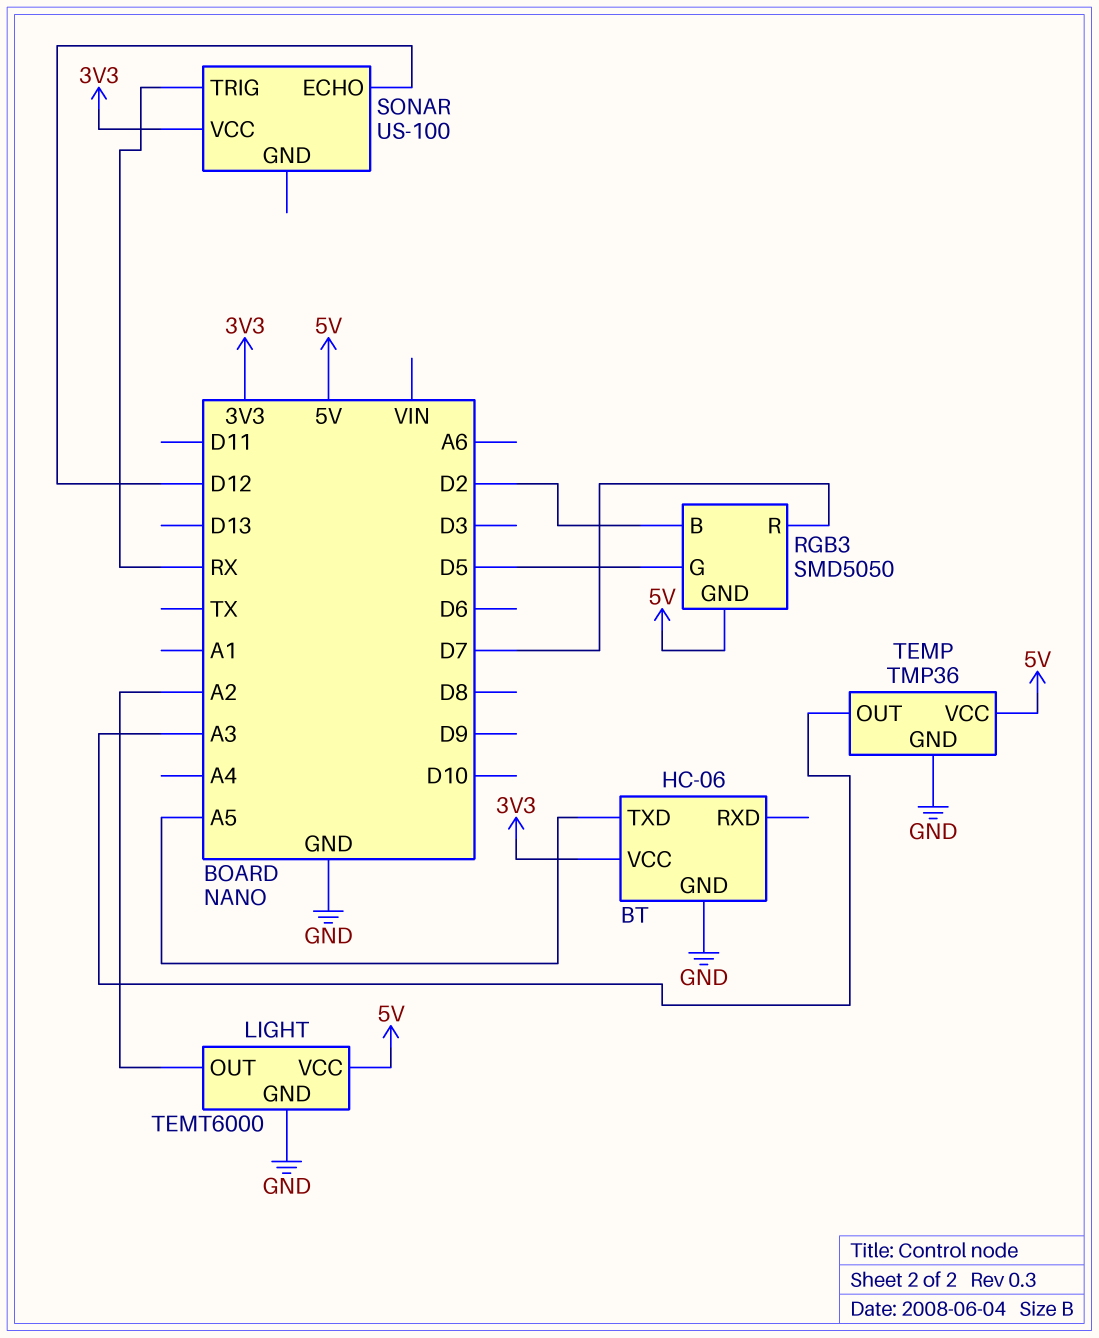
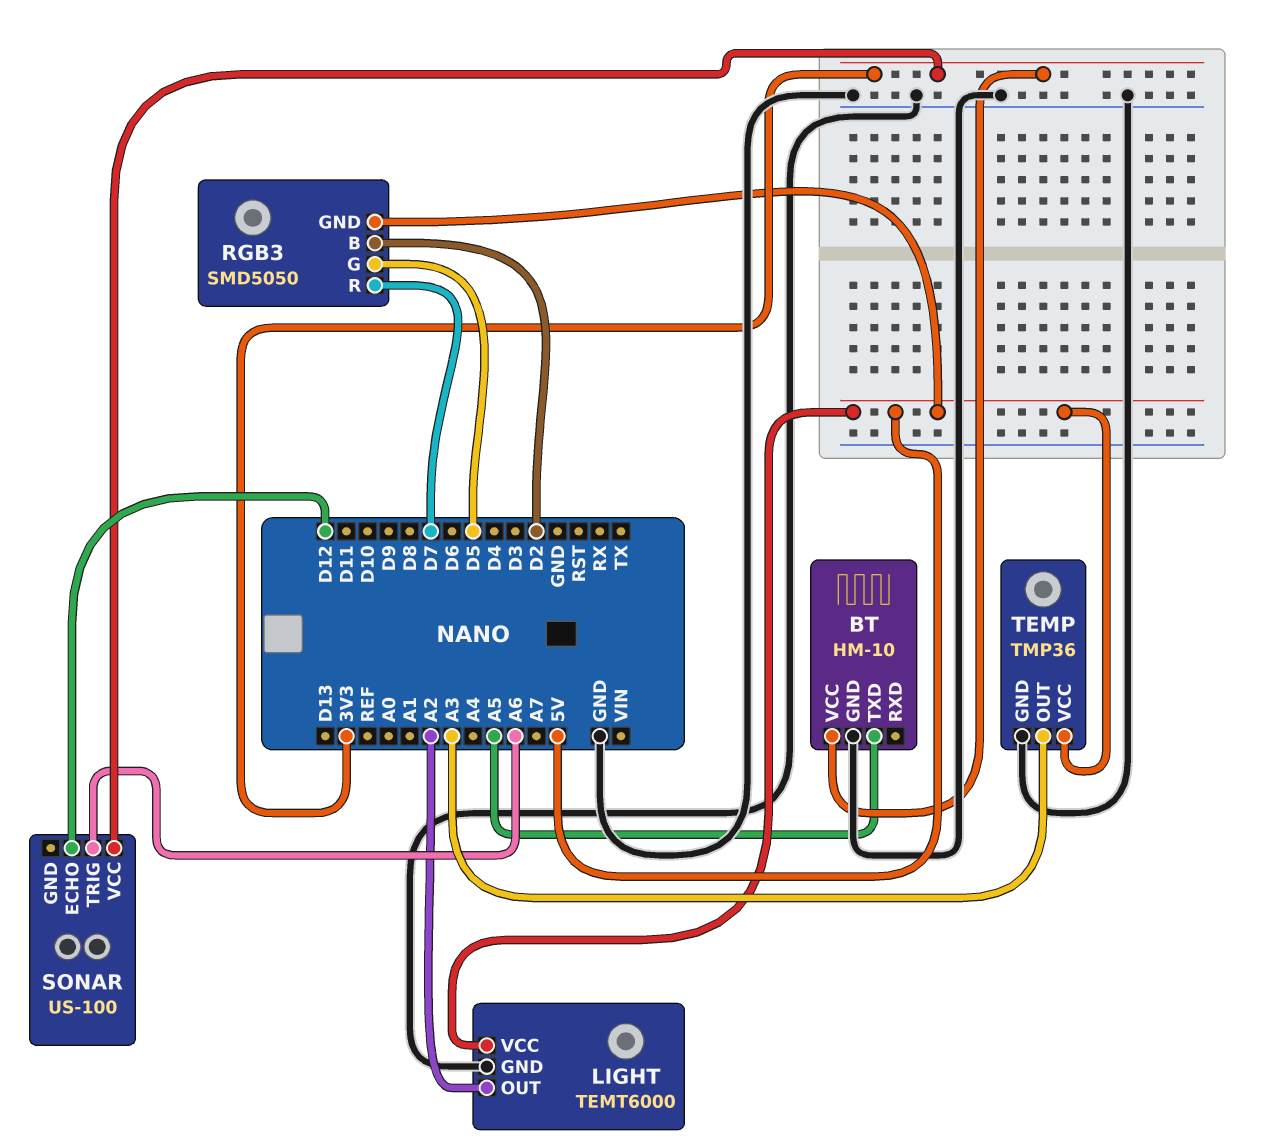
BT: HC-06 -> HM-10
SONAR pin TRIG: RX -> A6

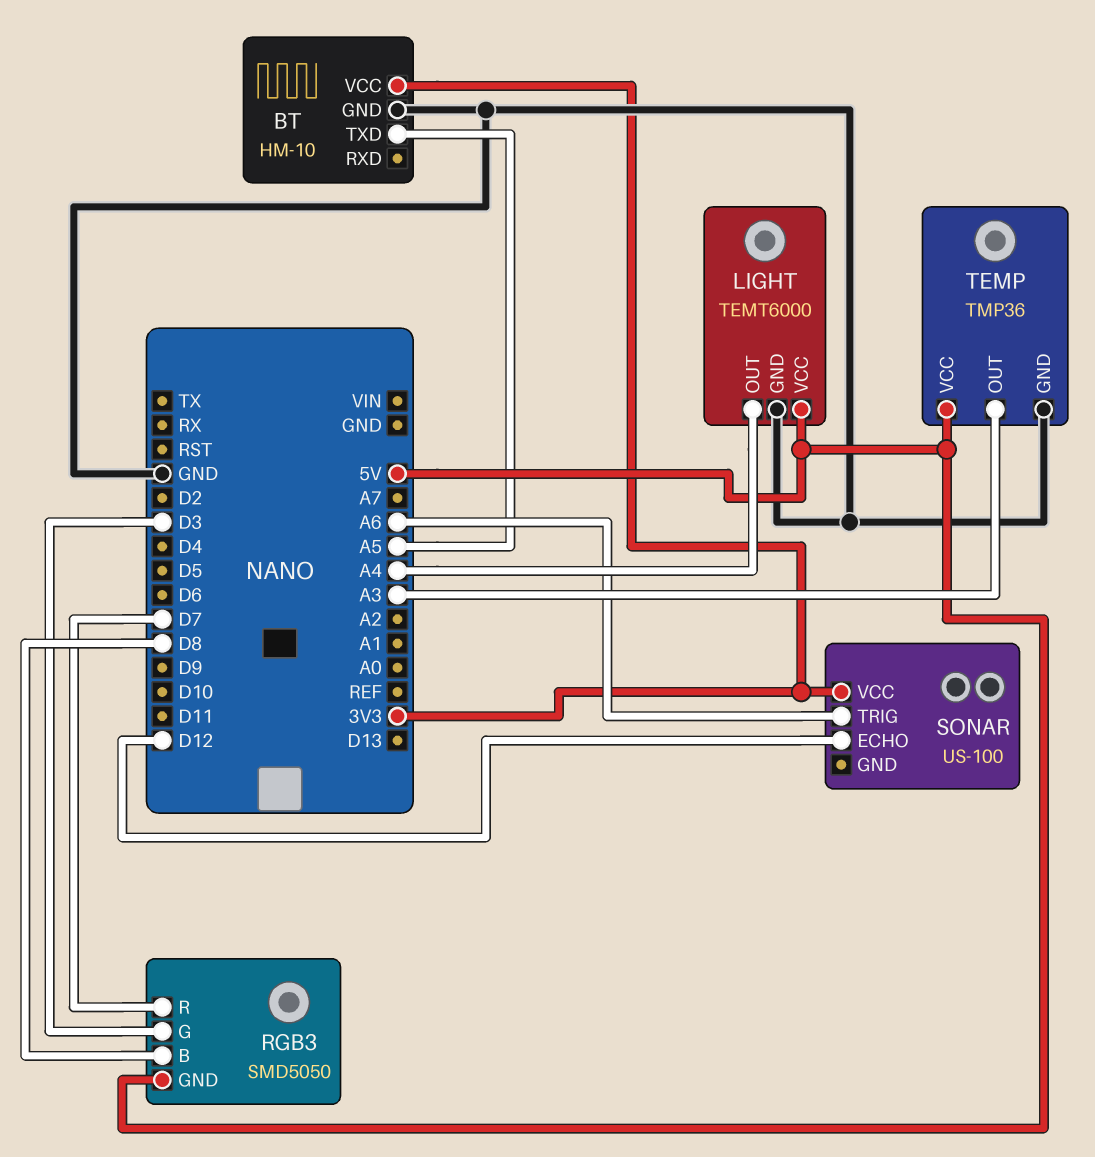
LIGHT pin OUT: A2 -> A4
RGB3 pin B: D2 -> D8
RGB3 pin G: D5 -> D3

